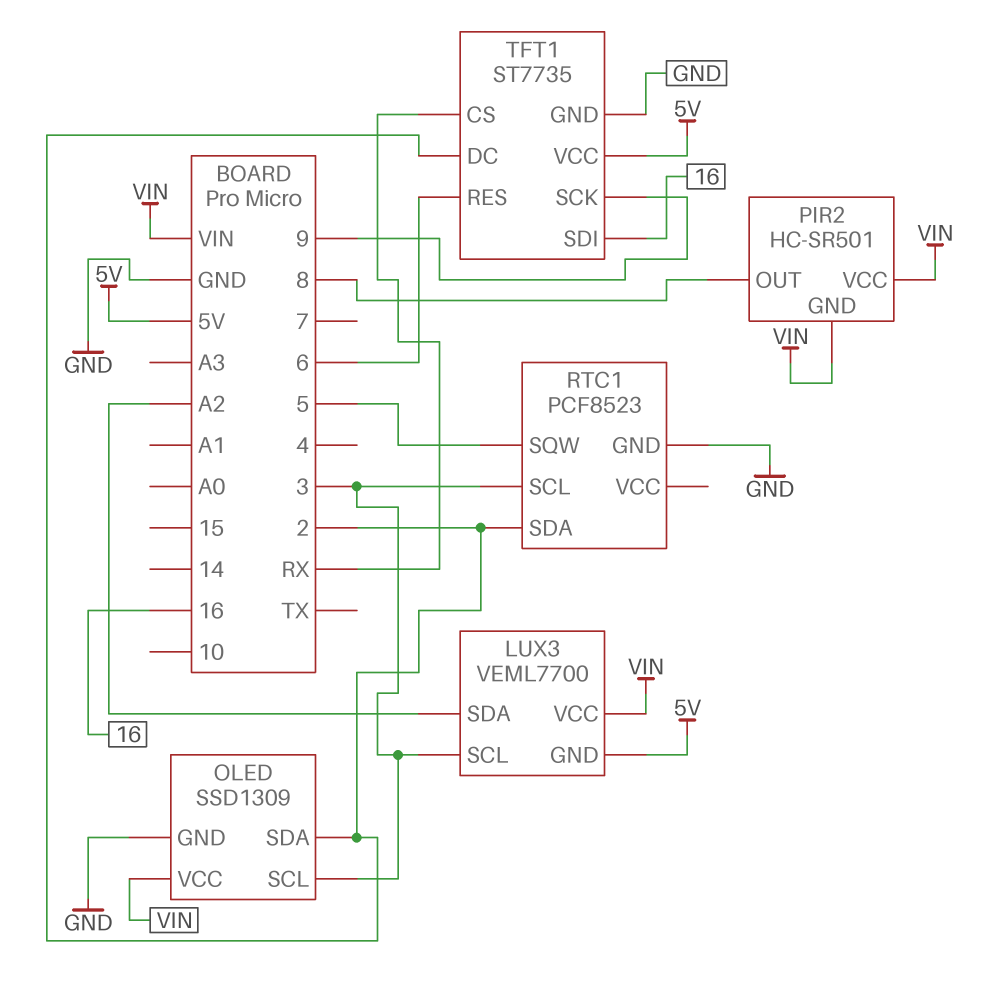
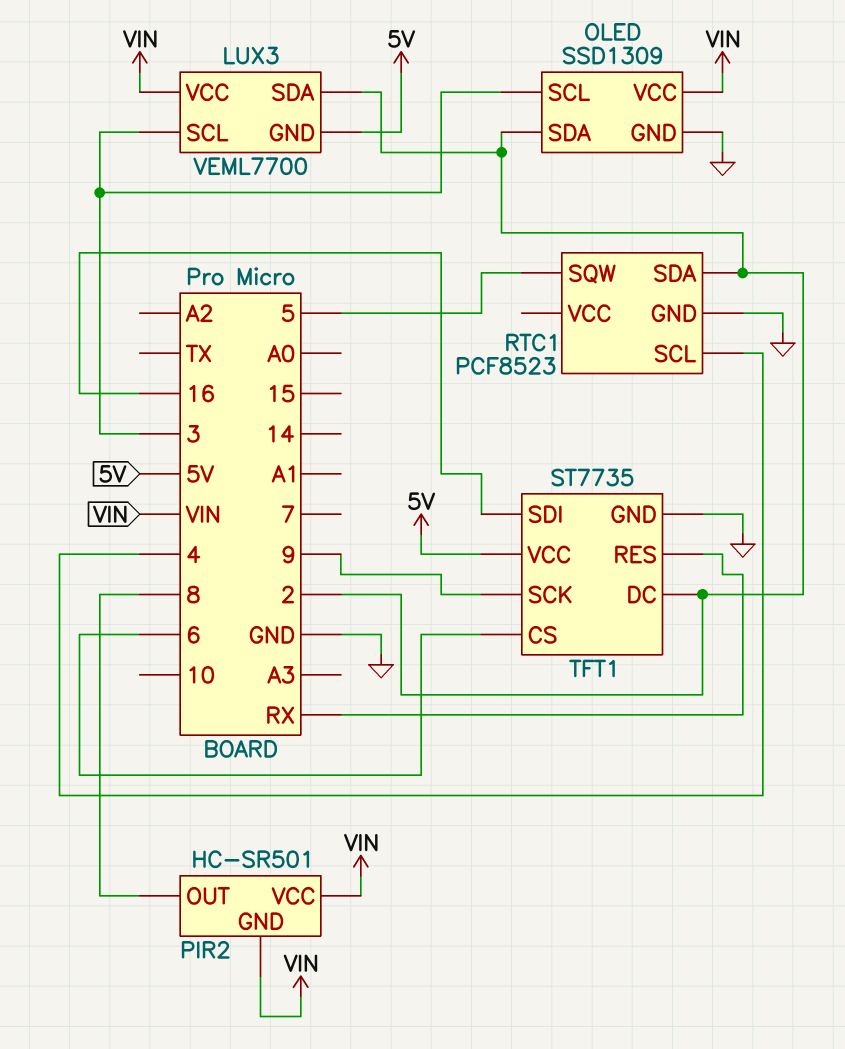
LUX3 pin SDA: A2 -> 2
RTC1 pin SCL: 3 -> 4
TFT1 pin CS: RX -> 6
TFT1 pin RES: 6 -> RX

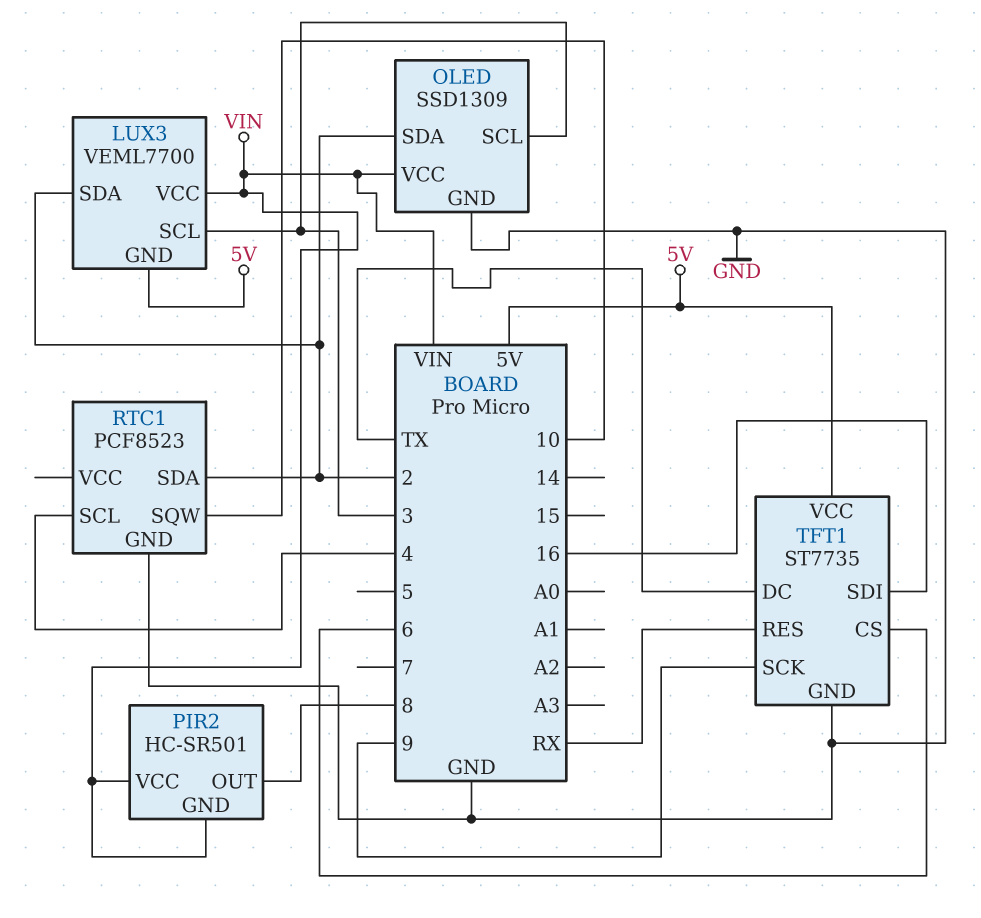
RTC1 pin SQW: 5 -> 10
TFT1 pin DC: 2 -> TX

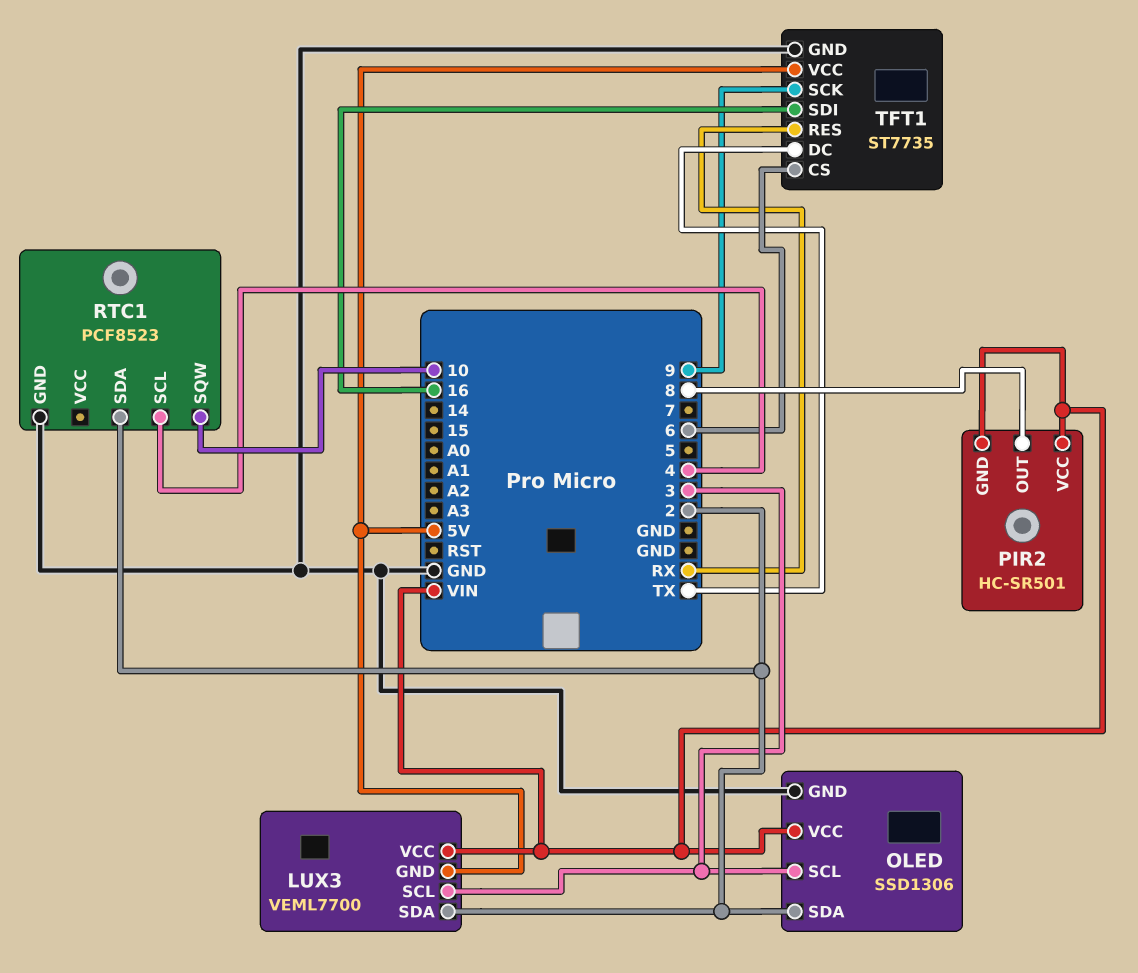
OLED: SSD1309 -> SSD1306

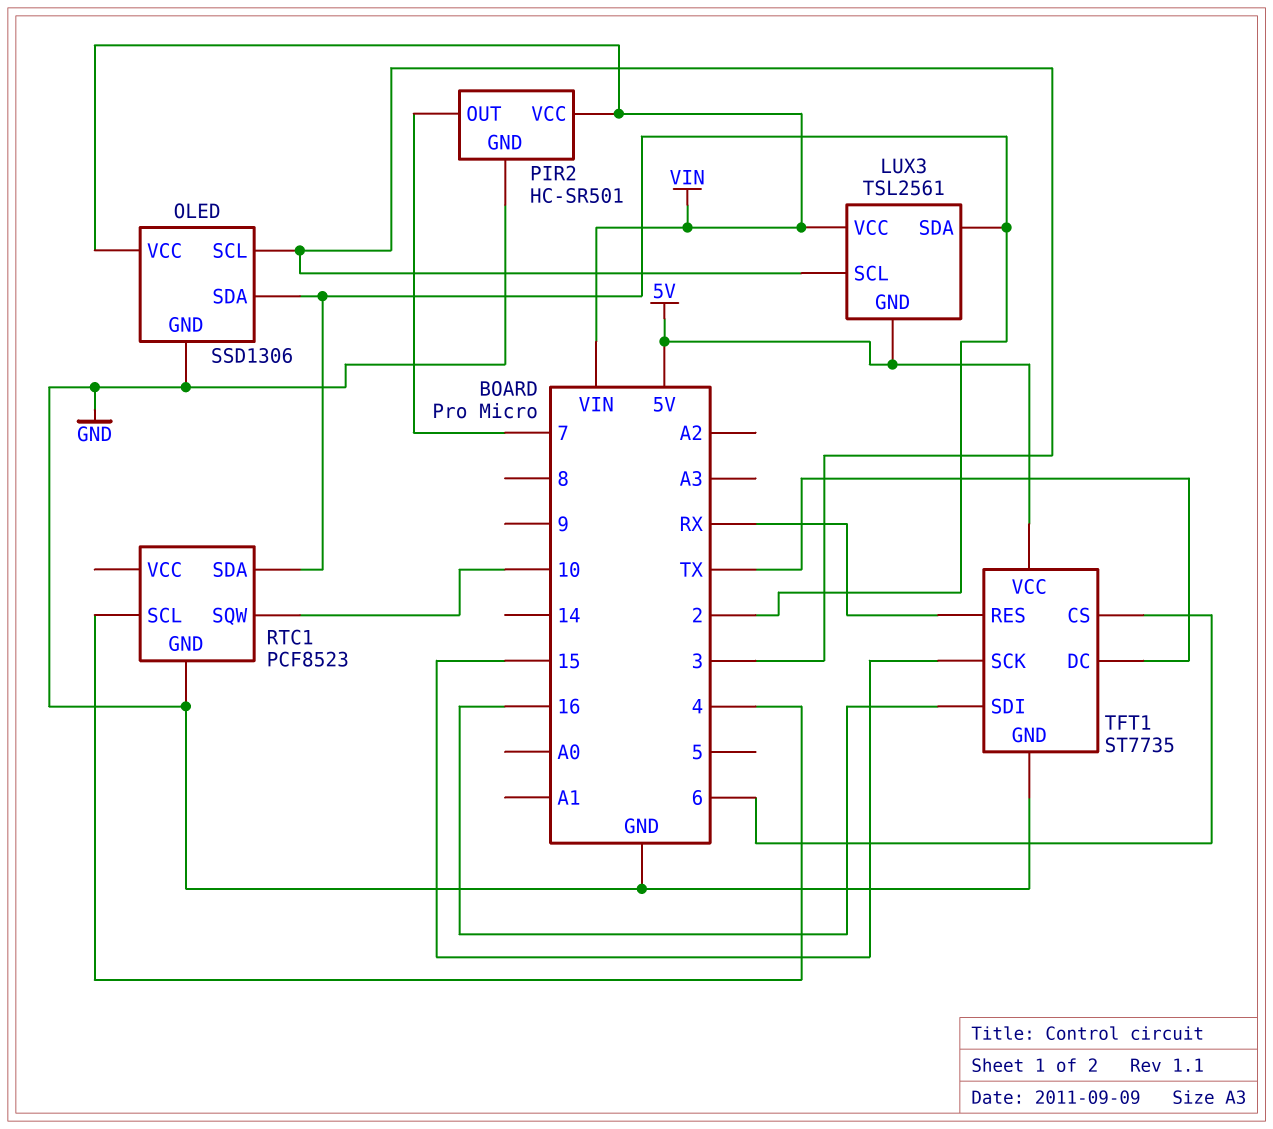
LUX3: VEML7700 -> TSL2561
PIR2 pin GND: VIN -> GND
PIR2 pin OUT: 8 -> 7
TFT1 pin SCK: 9 -> 15

